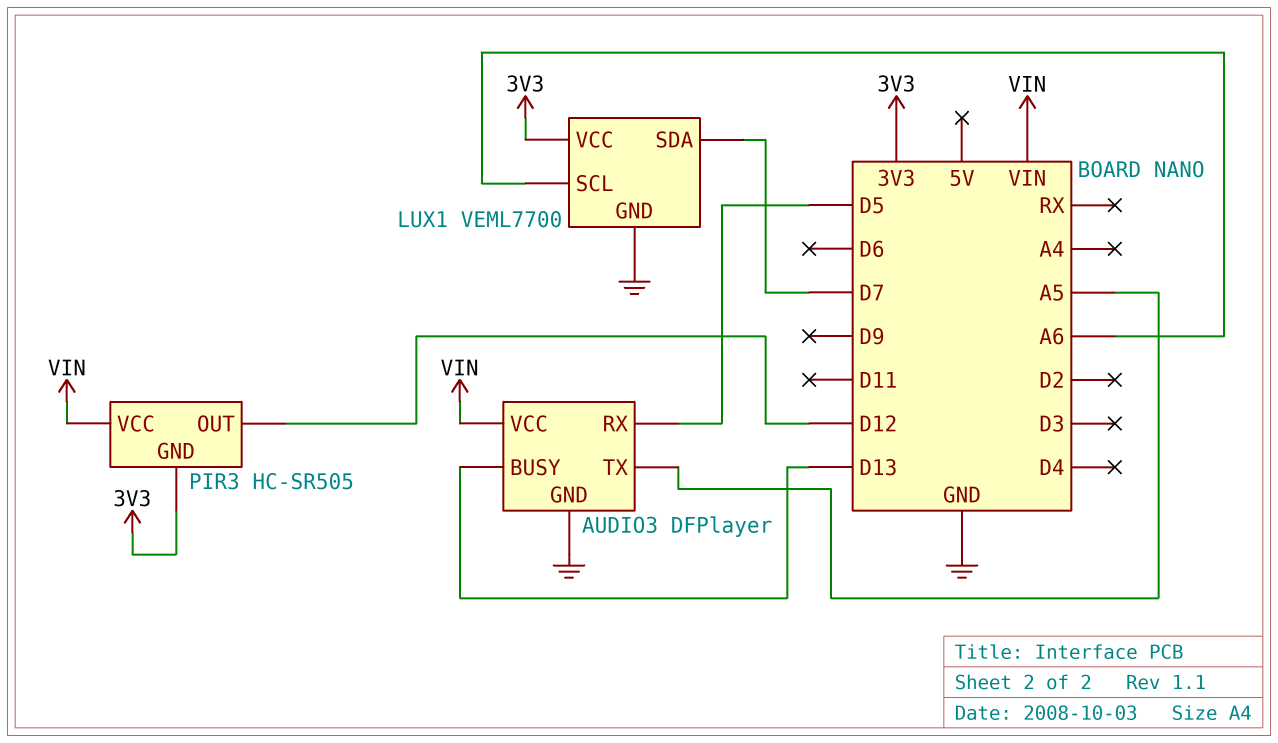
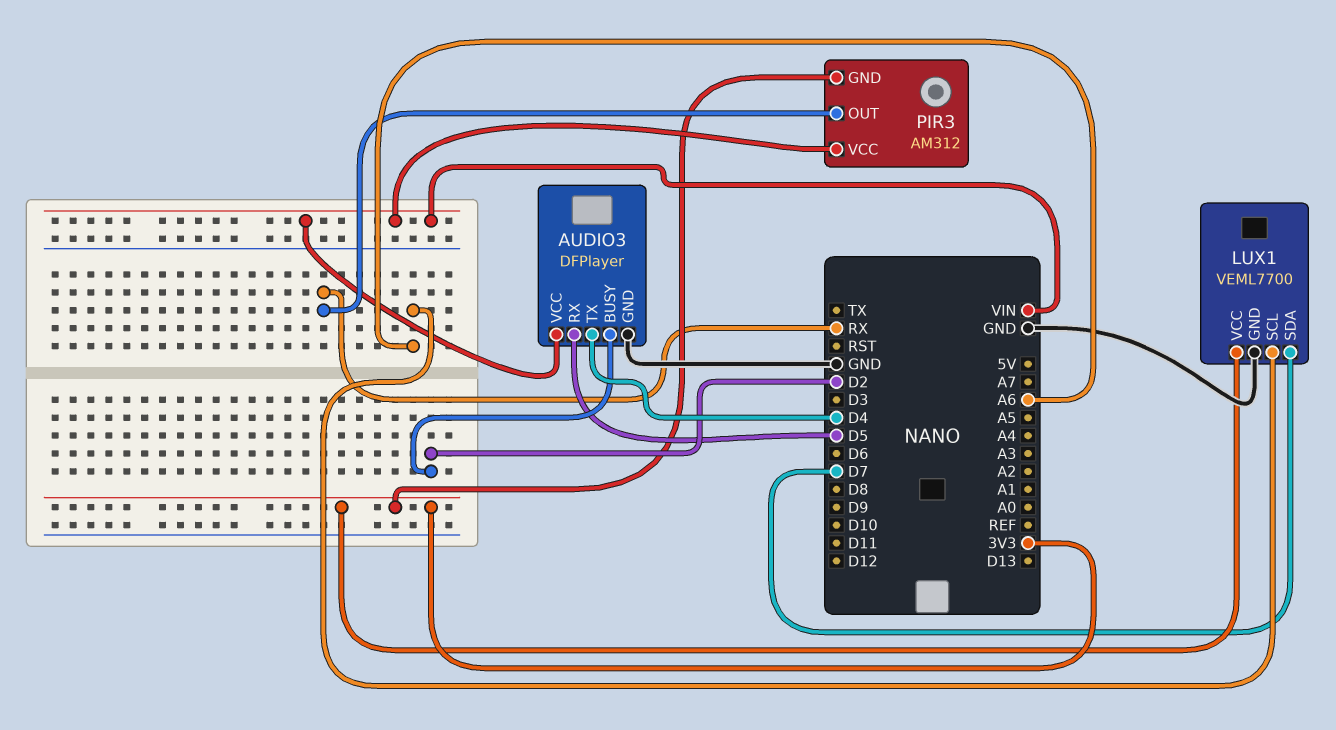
AUDIO3 pin BUSY: D13 -> D2
AUDIO3 pin TX: A5 -> D4
PIR3: HC-SR505 -> AM312
PIR3 pin OUT: D12 -> RX

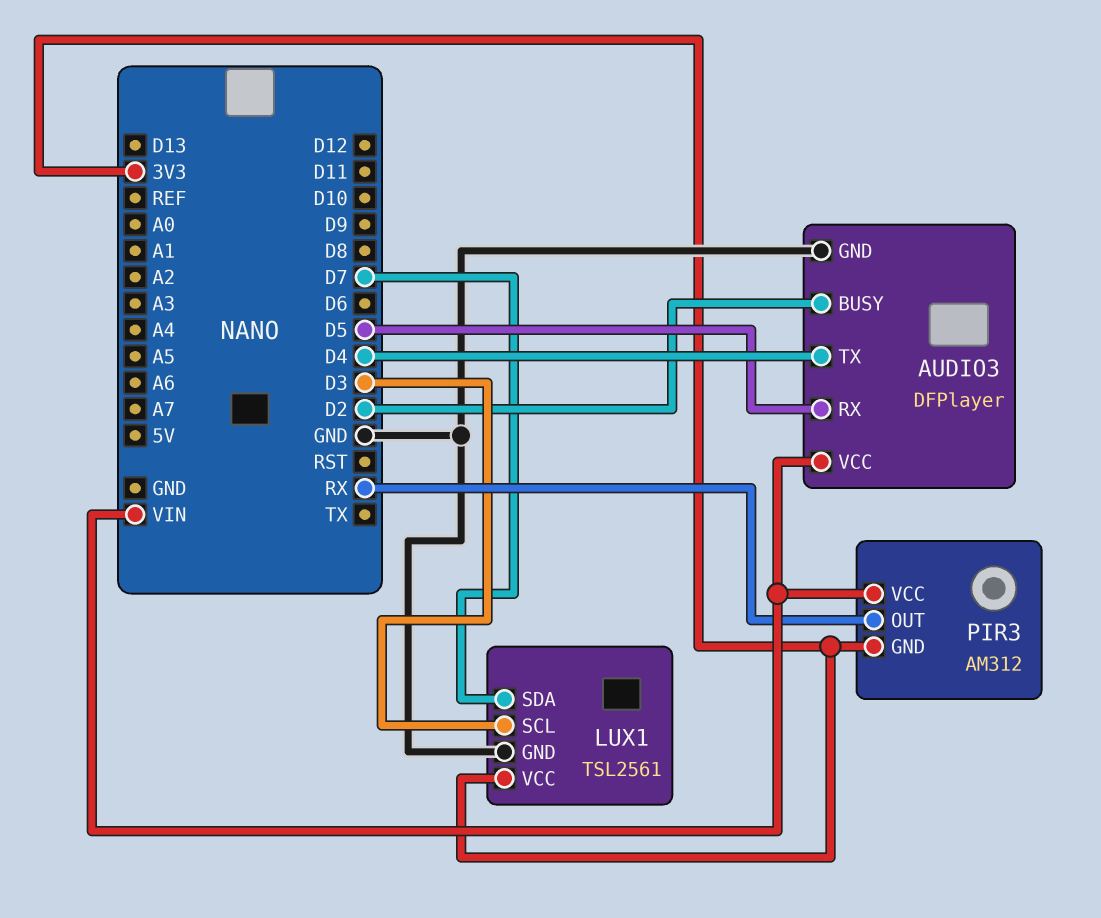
LUX1: VEML7700 -> TSL2561
LUX1 pin SCL: A6 -> D3

